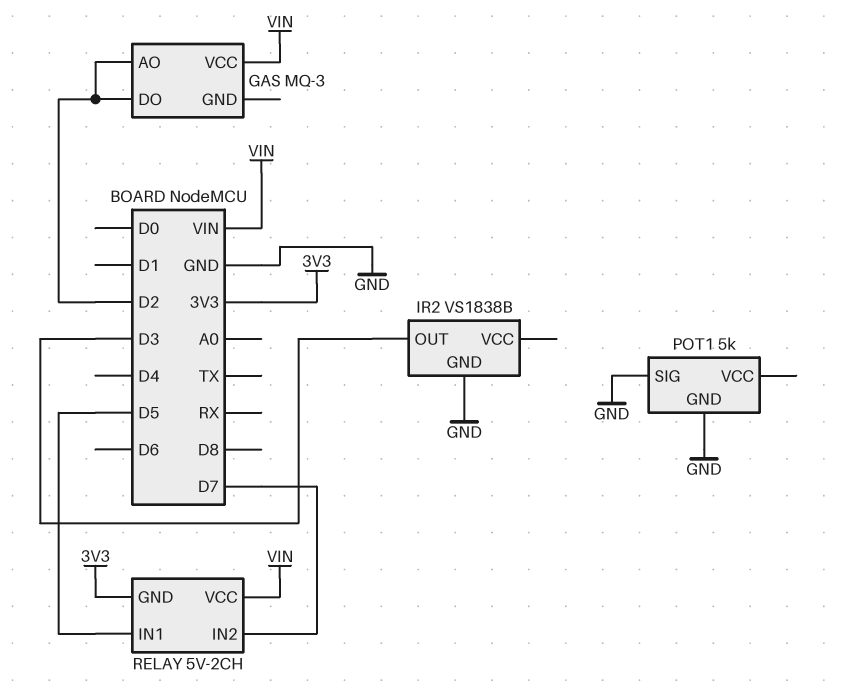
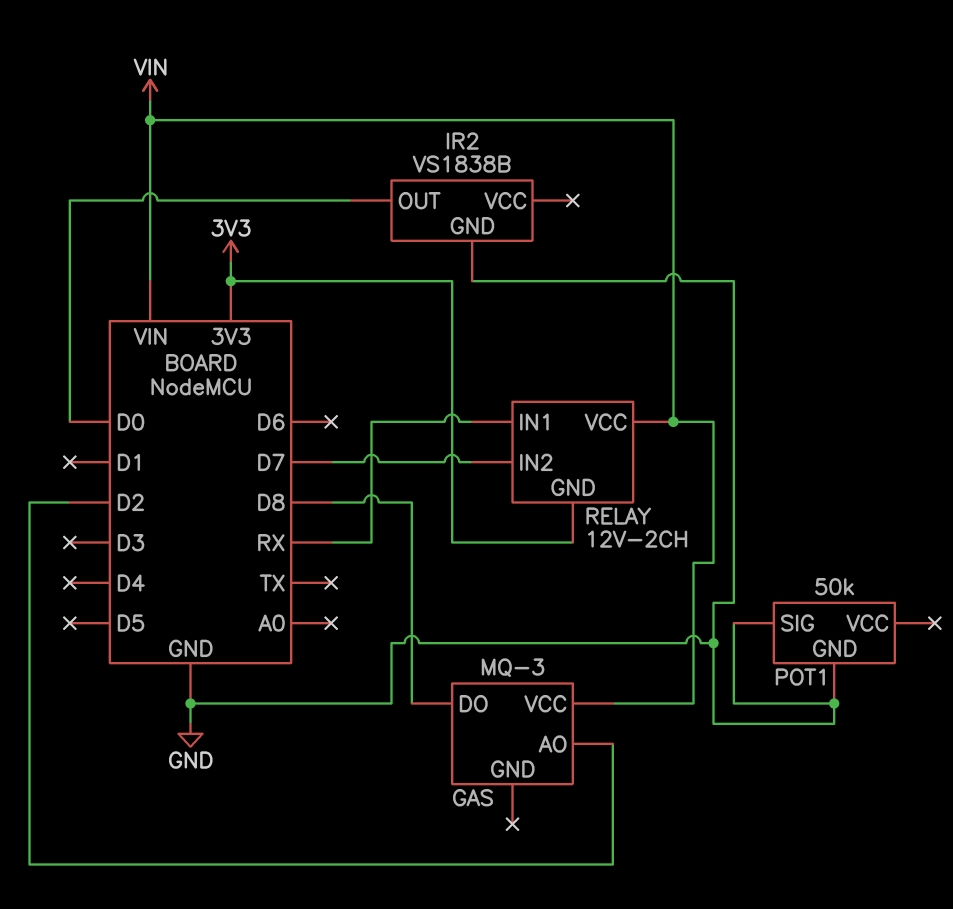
GAS pin DO: D2 -> D8
IR2 pin OUT: D3 -> D0
POT1: 5k -> 50k
RELAY: 5V-2CH -> 12V-2CH
RELAY pin IN1: D5 -> RX

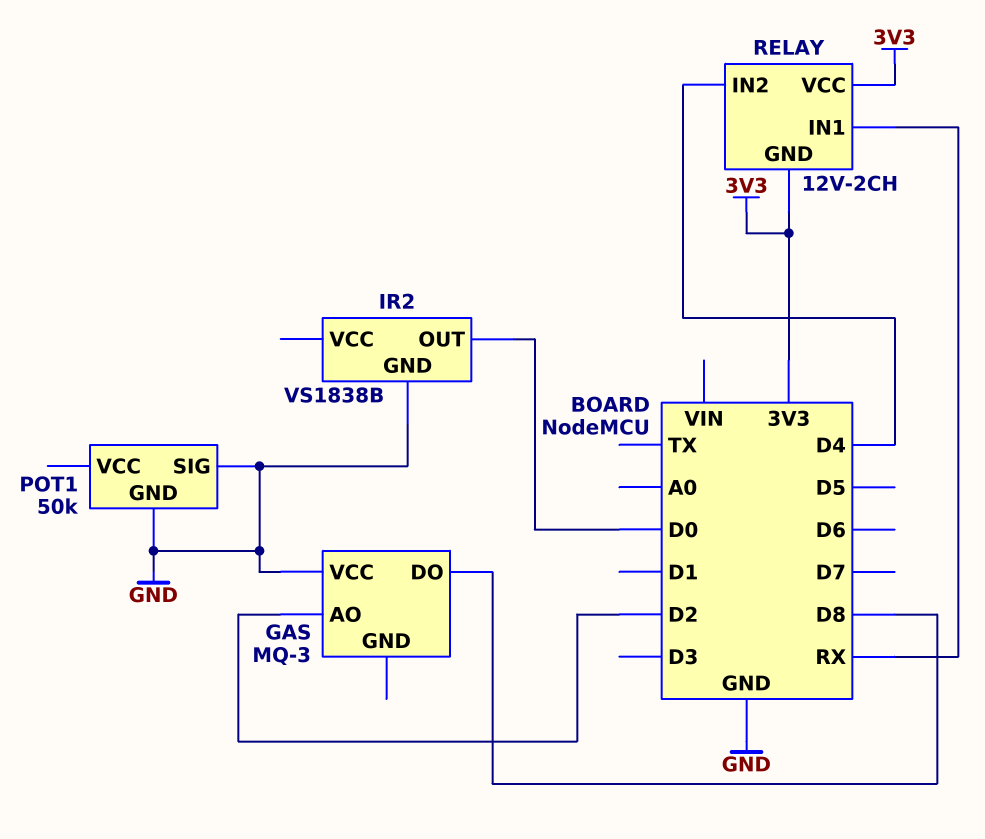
GAS pin VCC: VIN -> GND
RELAY pin IN2: D7 -> D4
RELAY pin VCC: VIN -> 3V3

